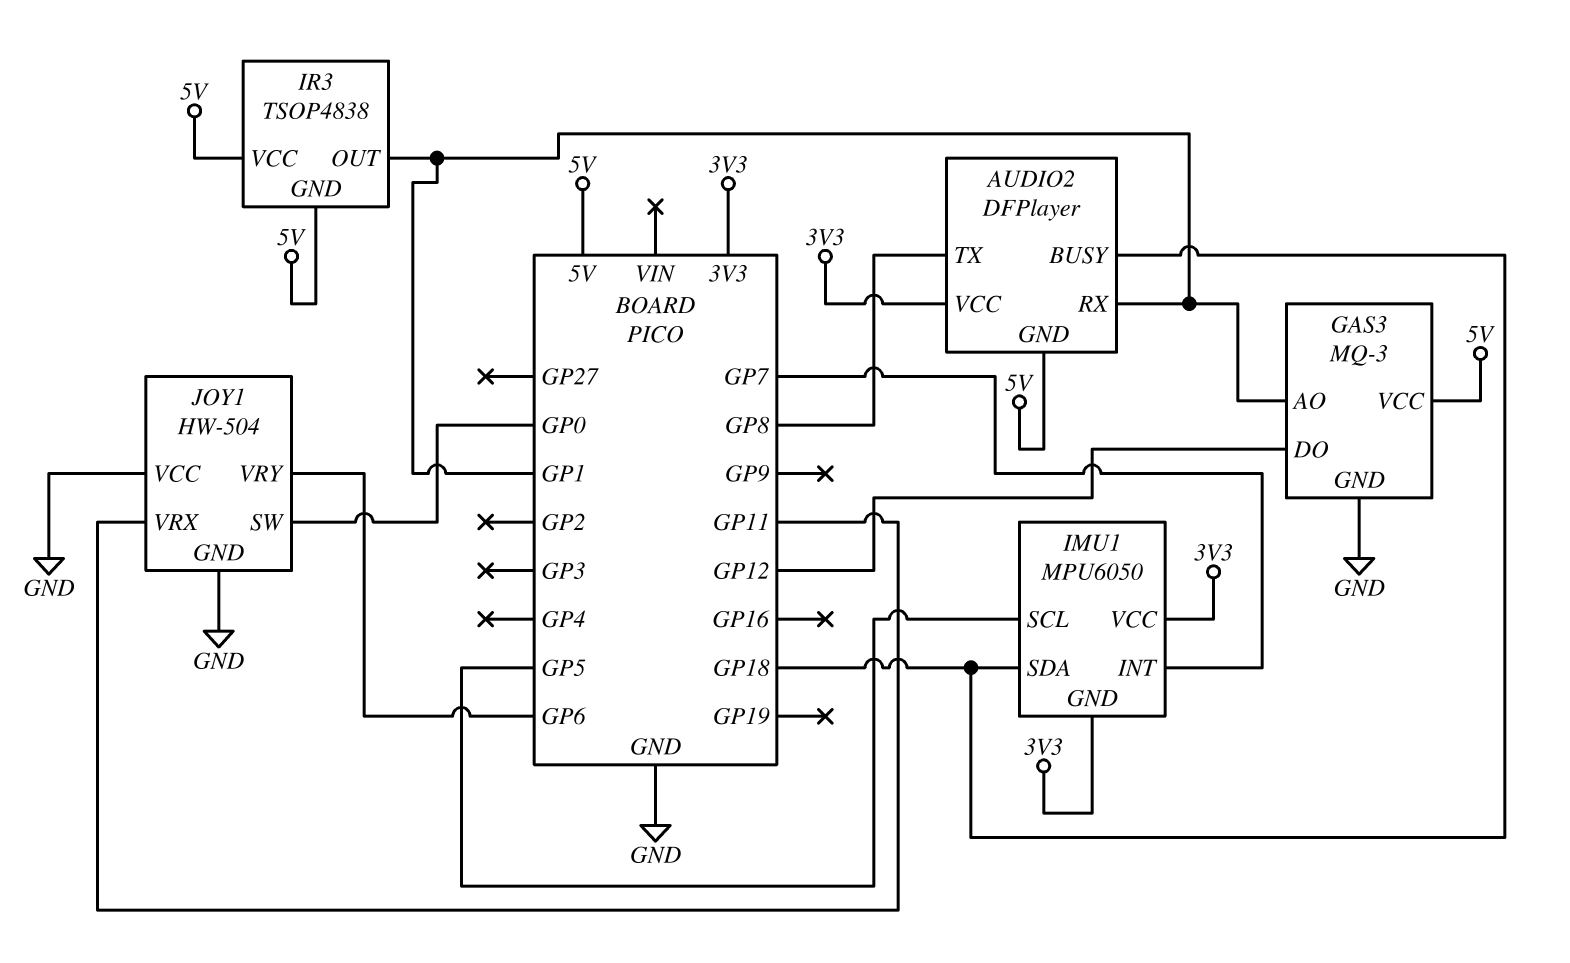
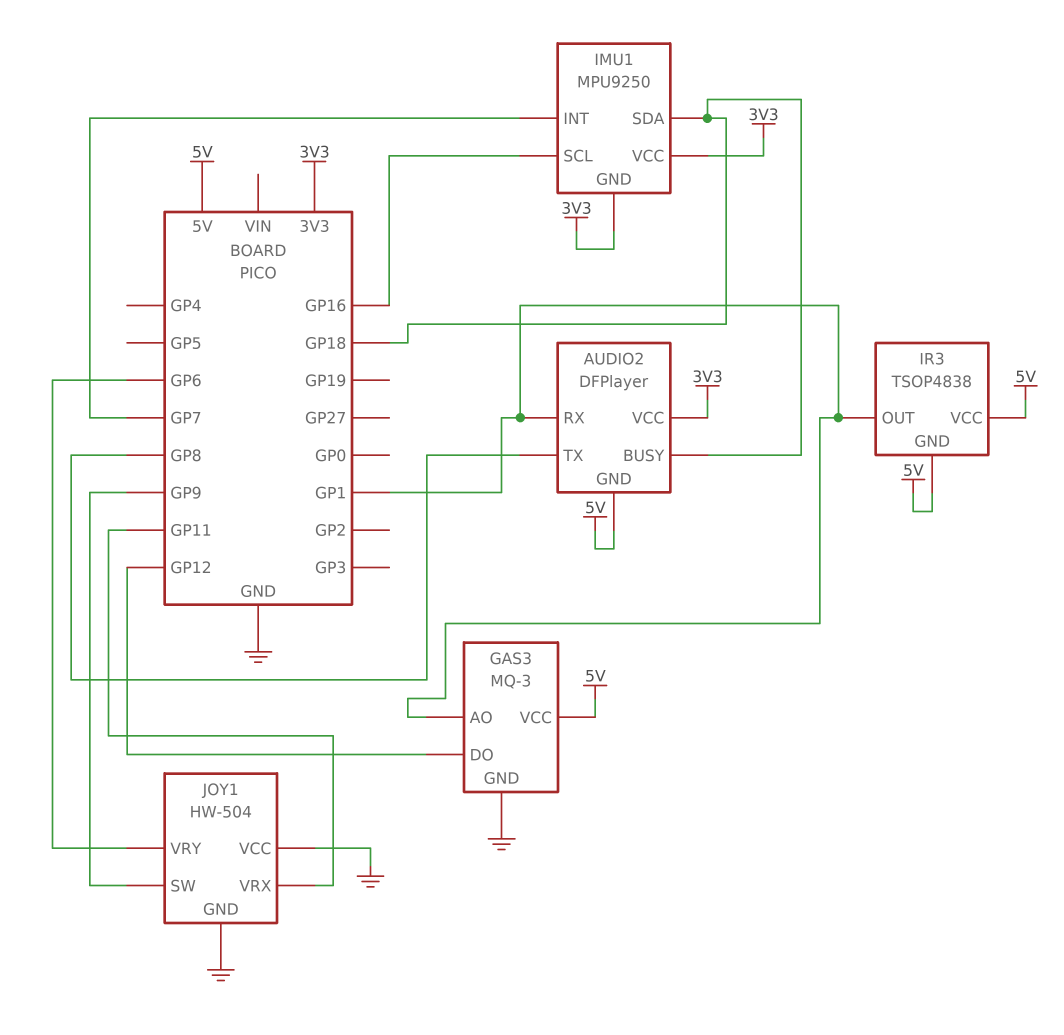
IMU1: MPU6050 -> MPU9250
IMU1 pin SCL: GP5 -> GP16
JOY1 pin SW: GP0 -> GP9

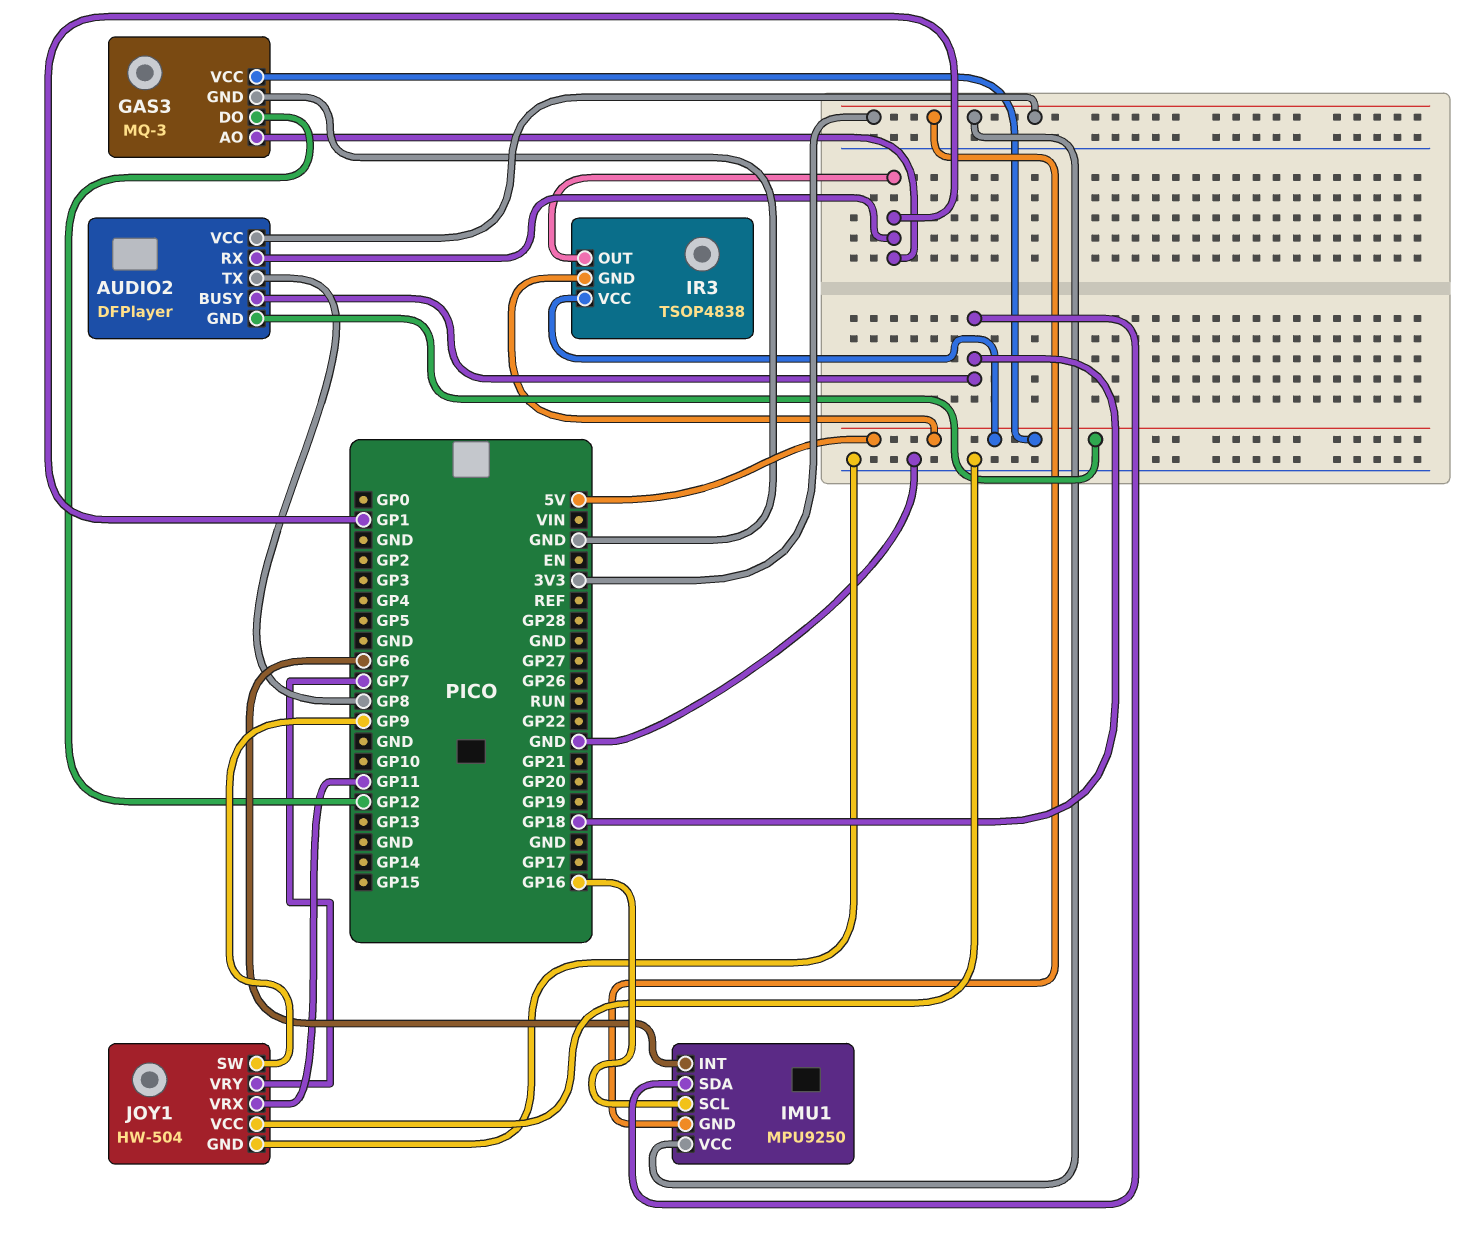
IMU1 pin INT: GP7 -> GP6
JOY1 pin VRY: GP6 -> GP7

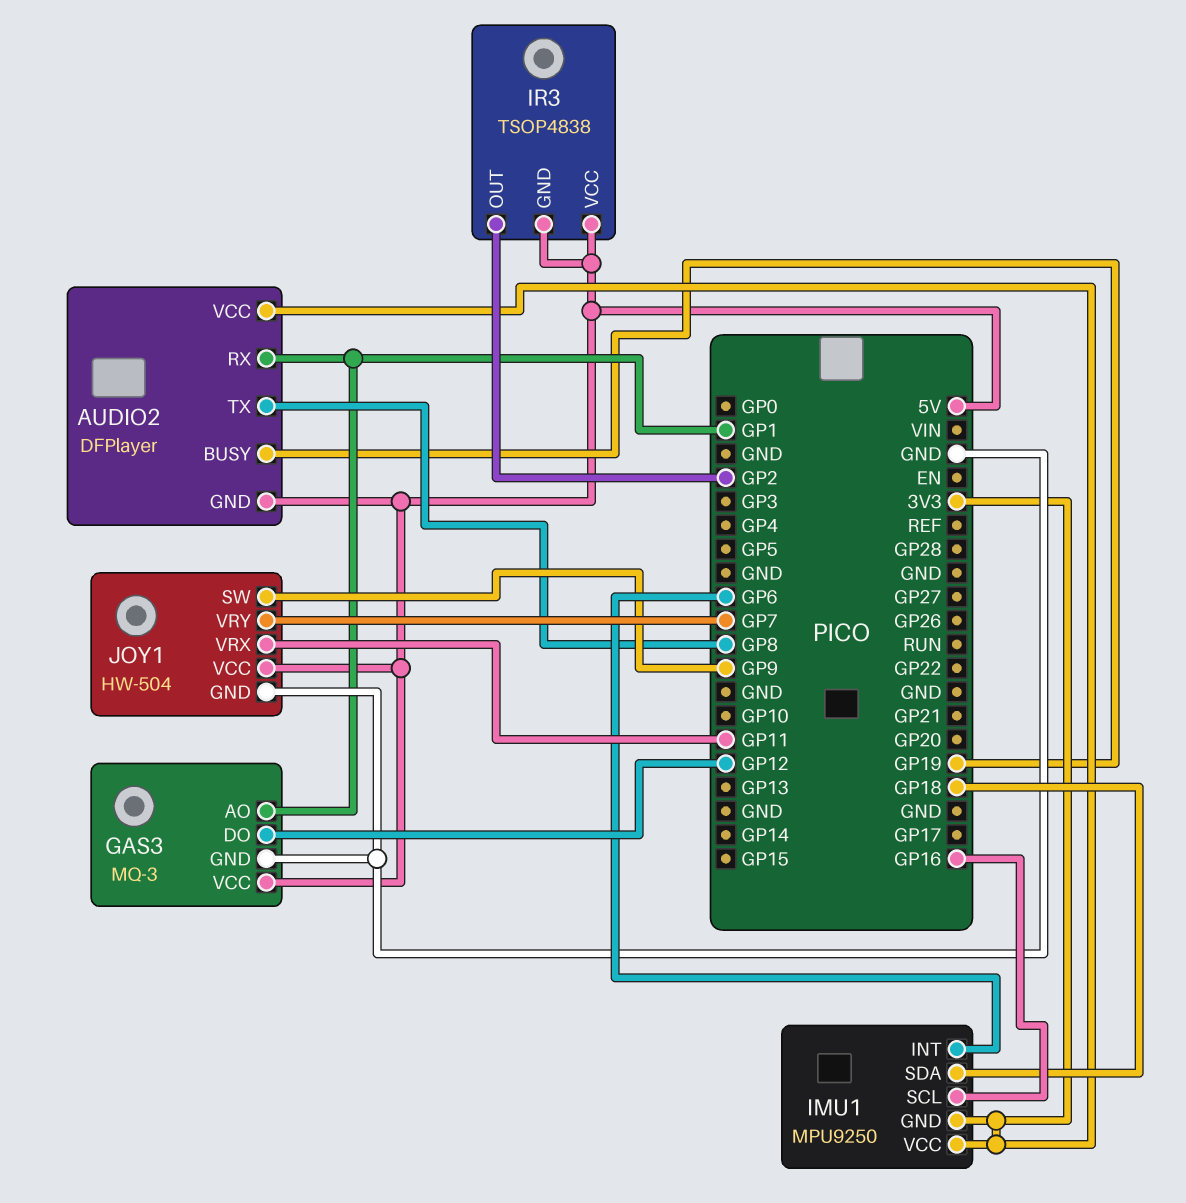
AUDIO2 pin BUSY: GP18 -> GP19
IR3 pin OUT: GP1 -> GP2
JOY1 pin VCC: GND -> 5V

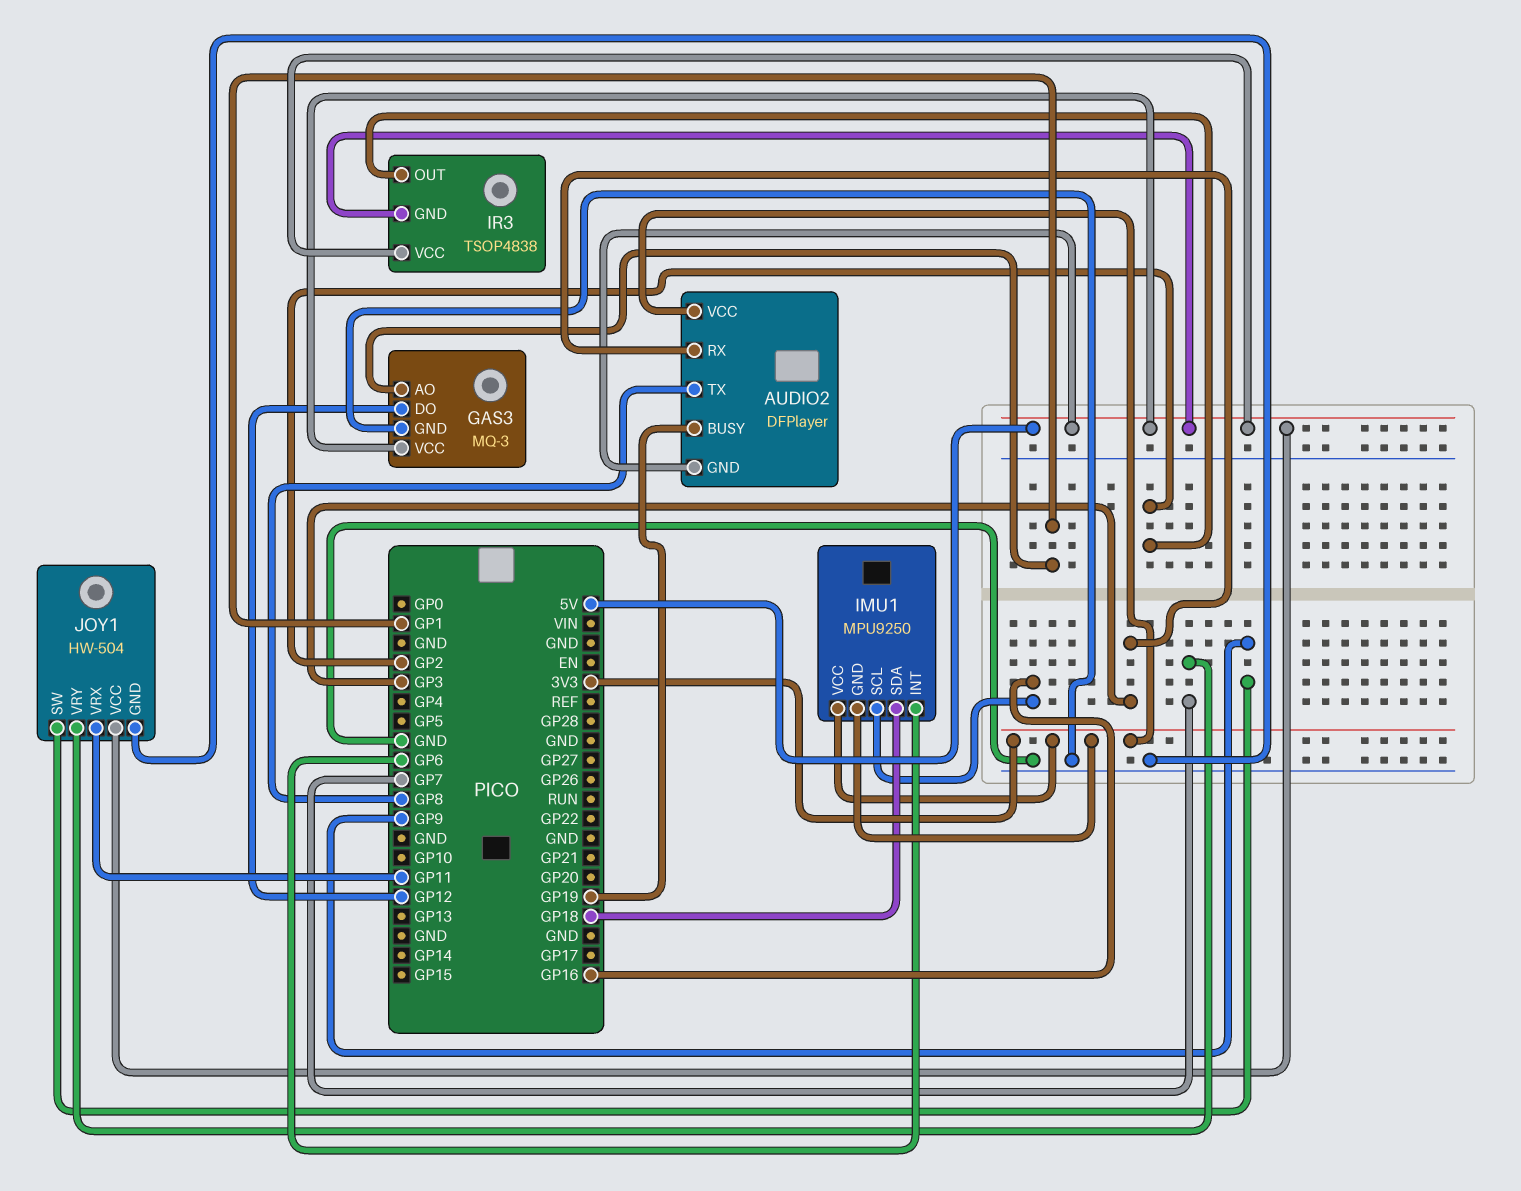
AUDIO2 pin RX: GP1 -> GP3

